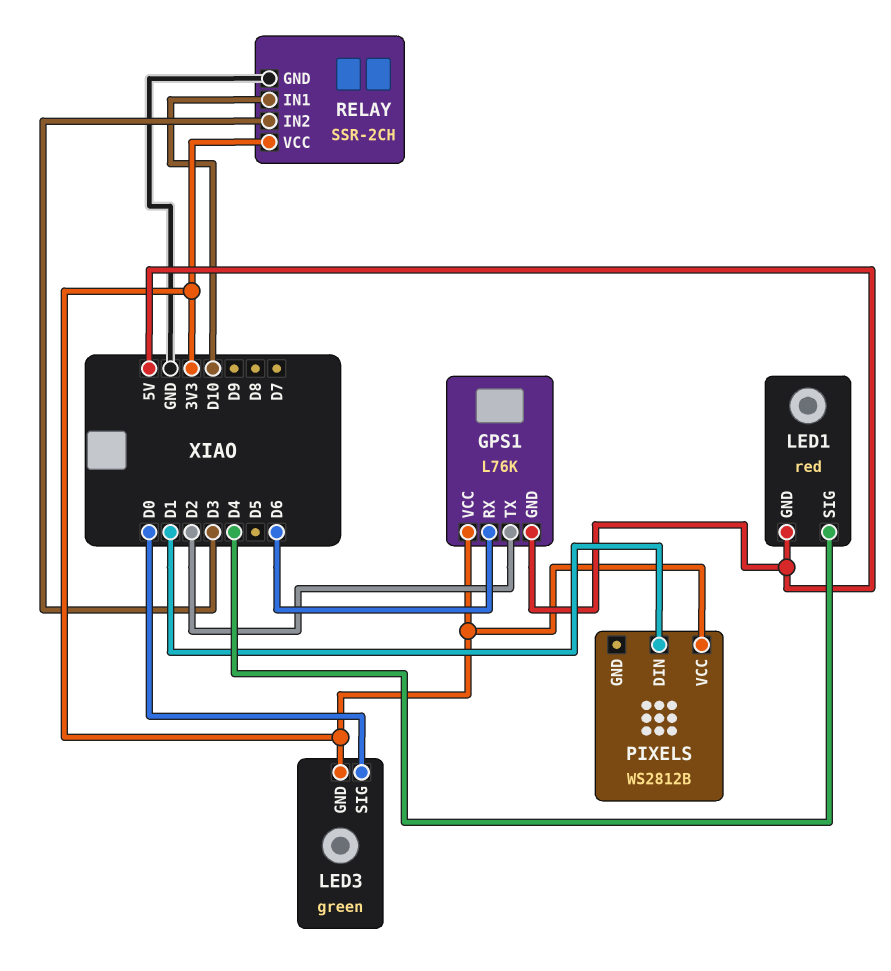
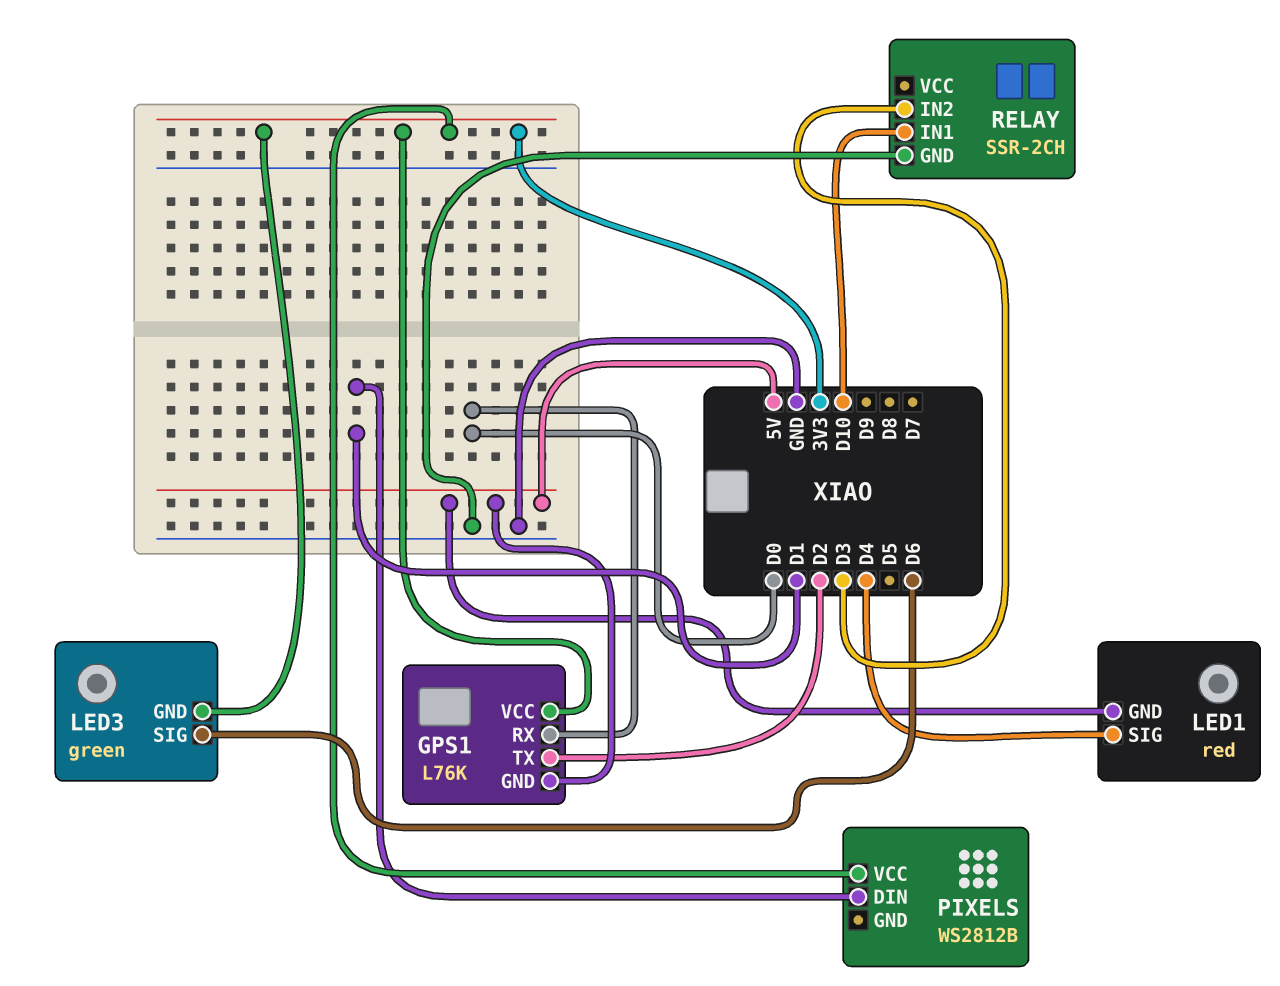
GPS1 pin RX: D6 -> D0
LED3 pin SIG: D0 -> D6
RELAY pin VCC: 3V3 -> none

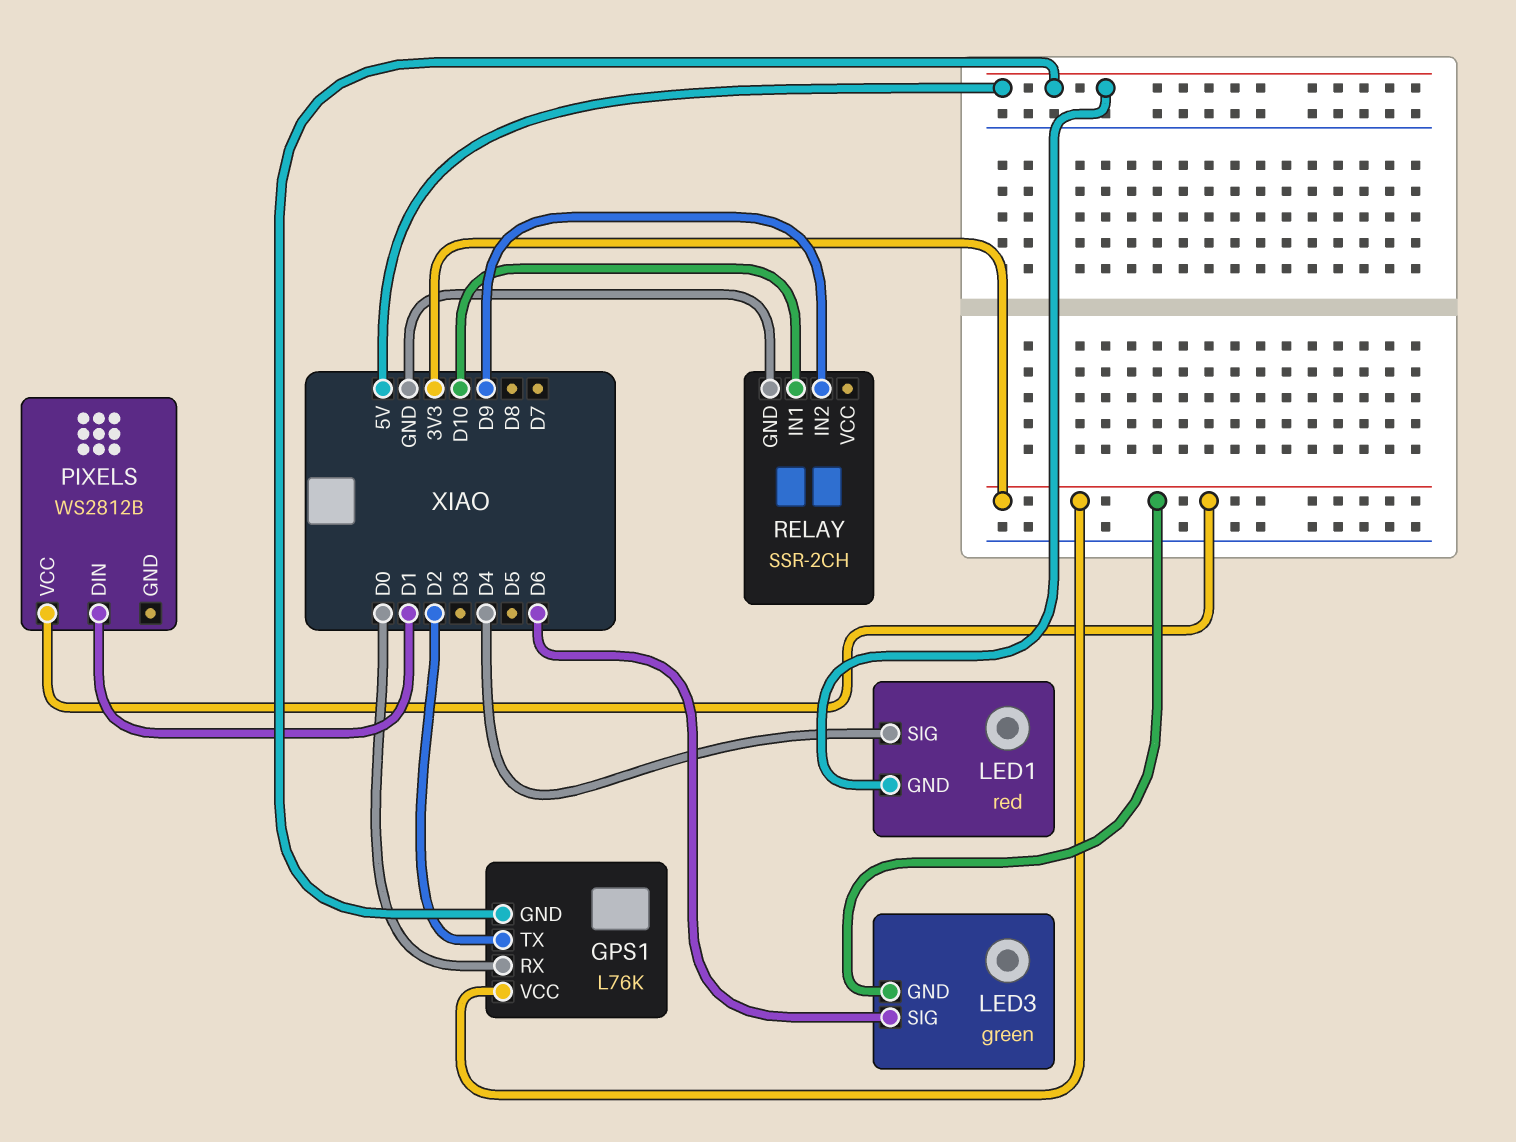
RELAY pin IN2: D3 -> D9

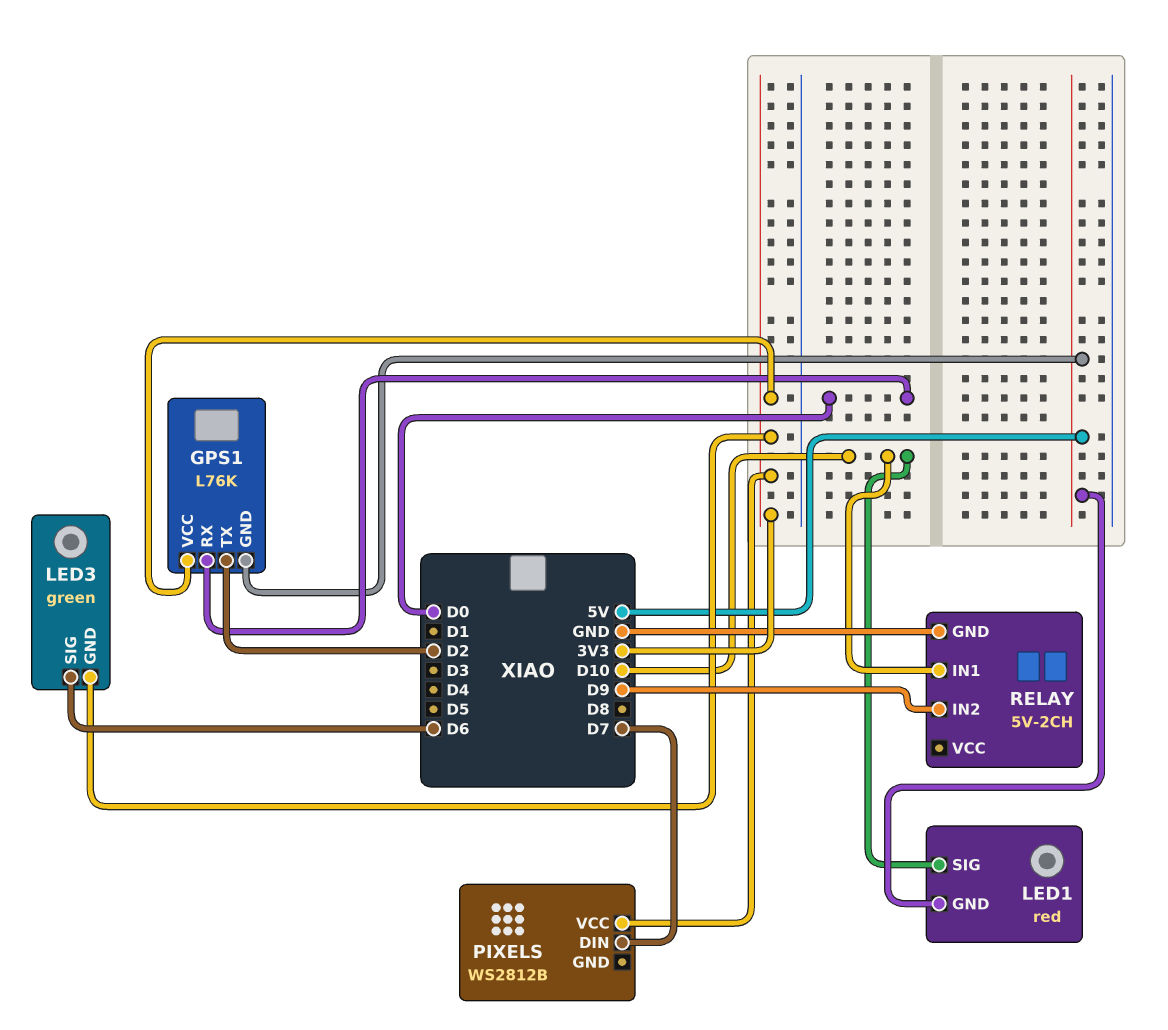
LED1 pin SIG: D4 -> D10
PIXELS pin DIN: D1 -> D7
RELAY: SSR-2CH -> 5V-2CH

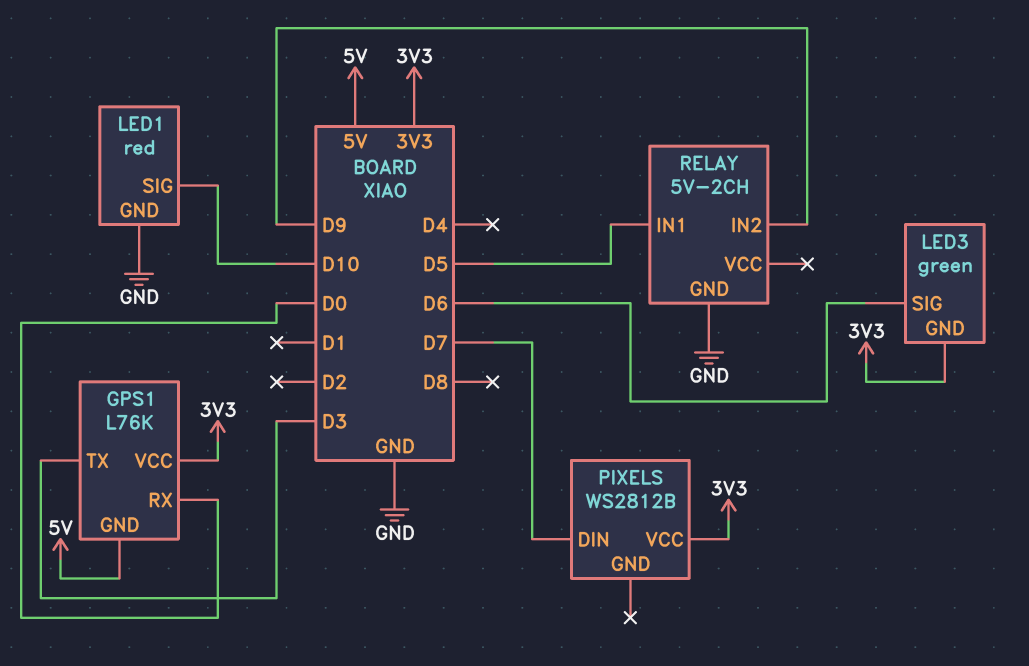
GPS1 pin TX: D2 -> D3
LED1 pin GND: 5V -> GND
RELAY pin IN1: D10 -> D5

